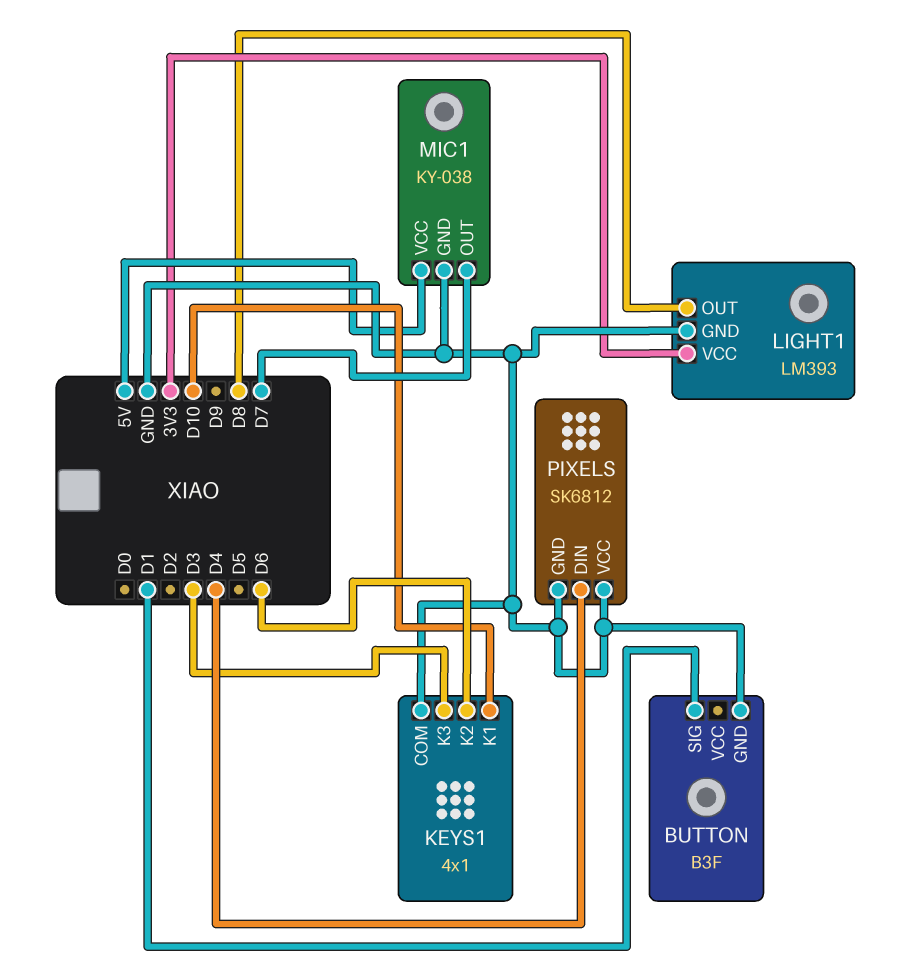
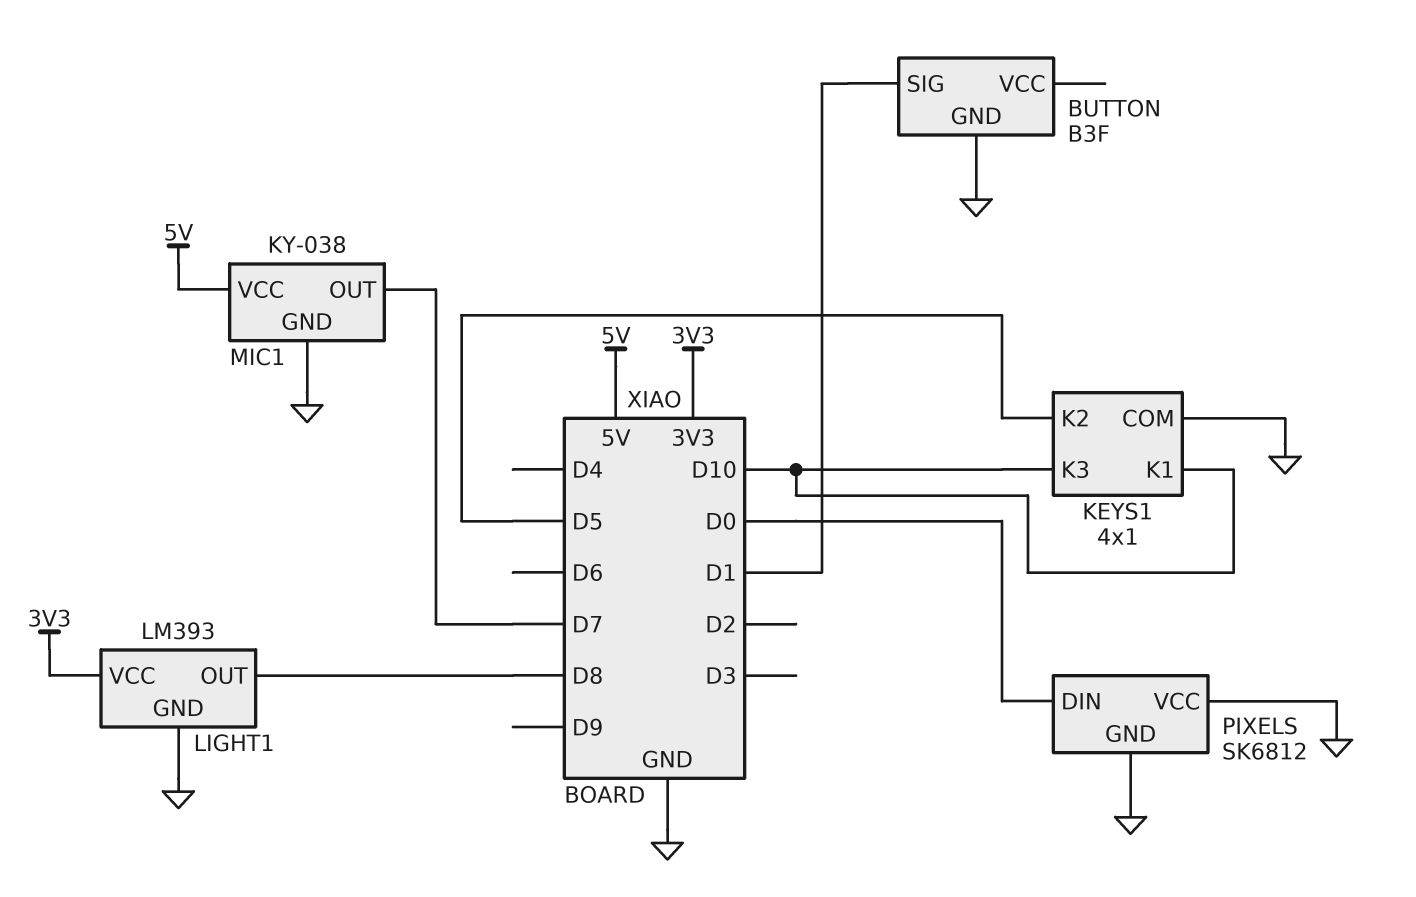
KEYS1 pin K2: D6 -> D5
KEYS1 pin K3: D3 -> D10
PIXELS pin DIN: D4 -> D0

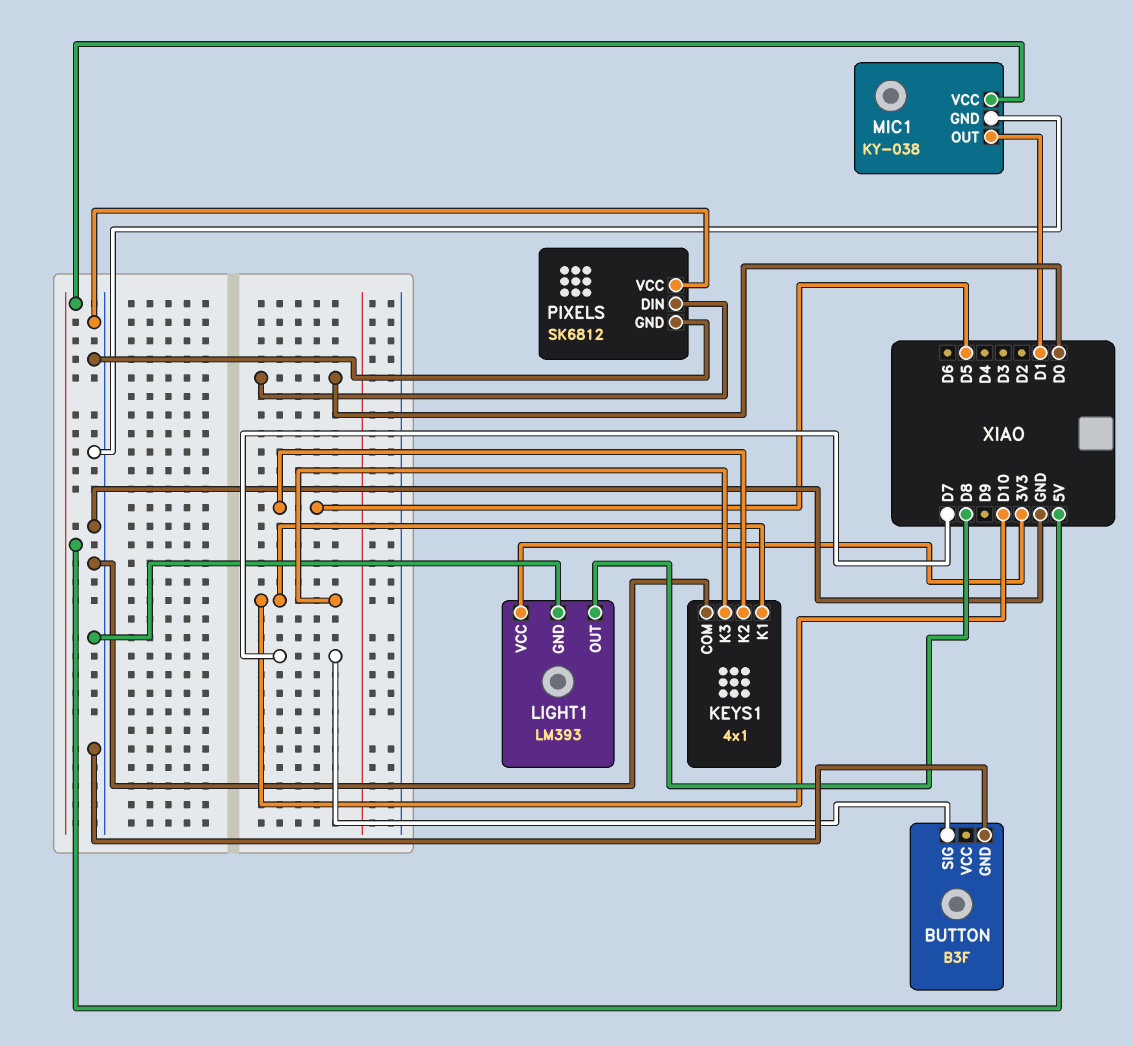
BUTTON pin SIG: D1 -> D7
MIC1 pin OUT: D7 -> D1

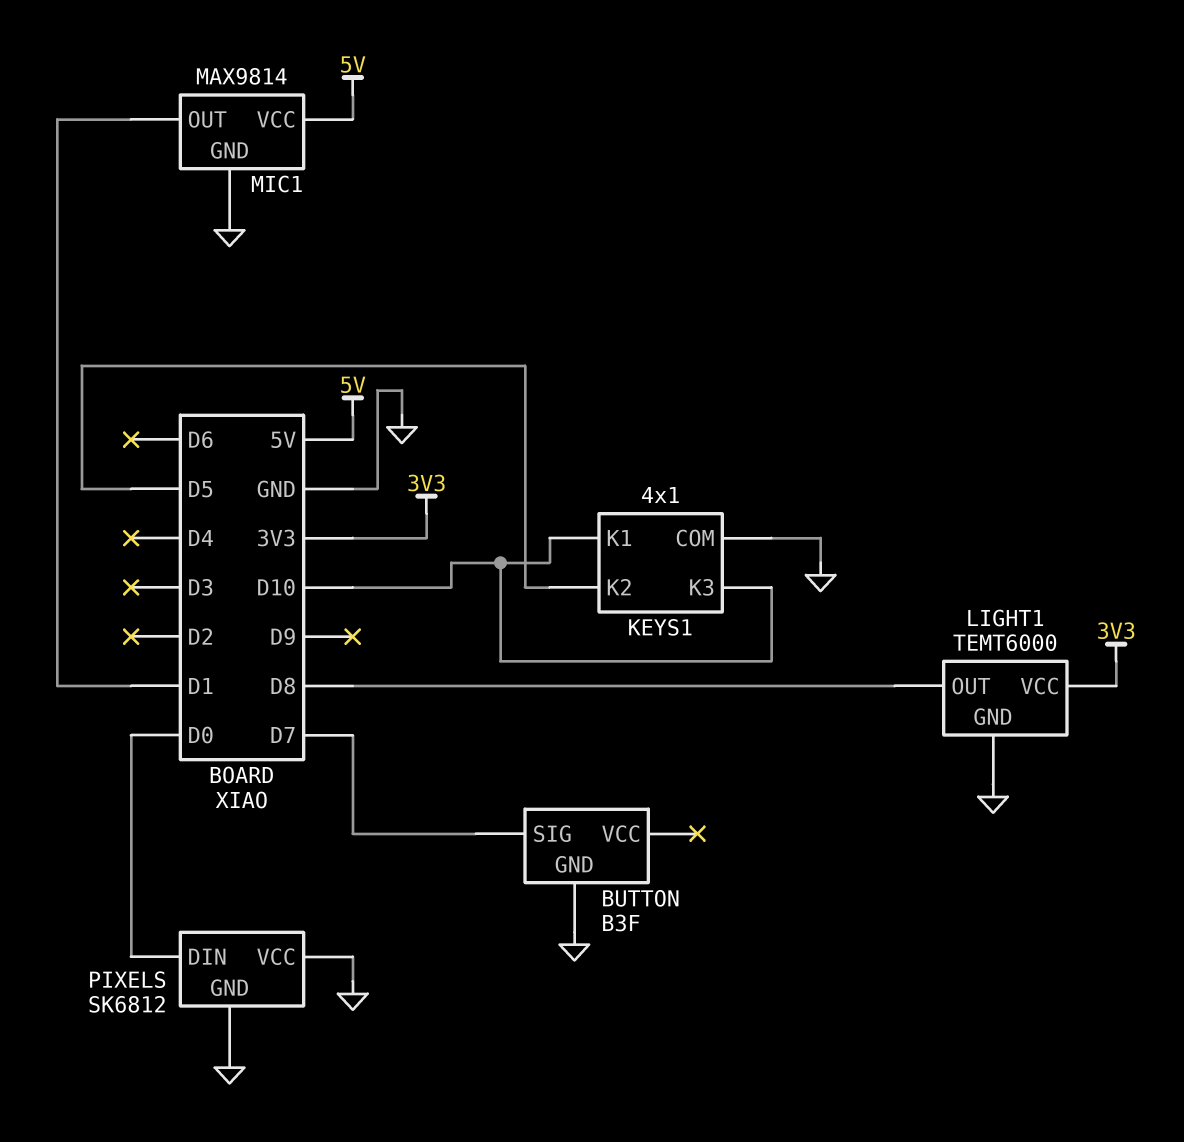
LIGHT1: LM393 -> TEMT6000
MIC1: KY-038 -> MAX9814

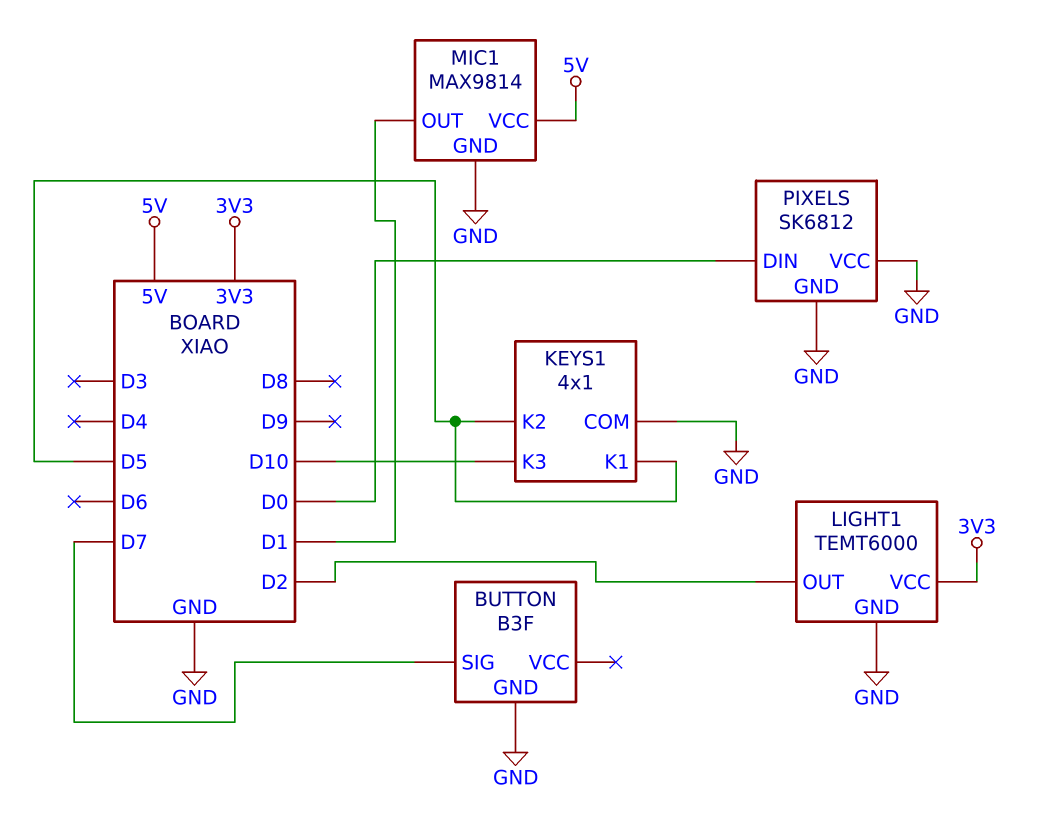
KEYS1 pin K1: D10 -> D5
LIGHT1 pin OUT: D8 -> D2

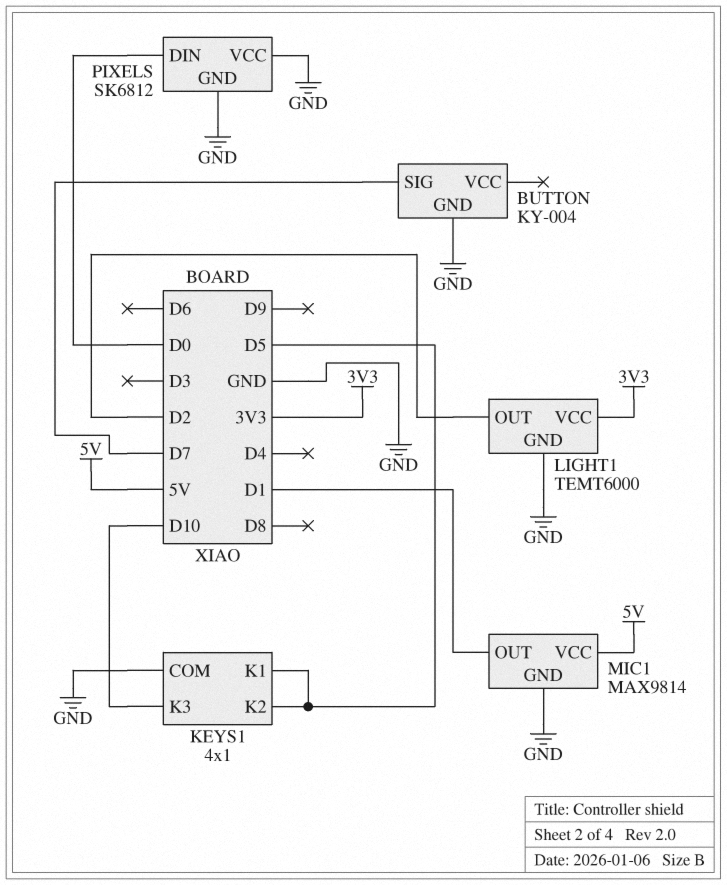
BUTTON: B3F -> KY-004

